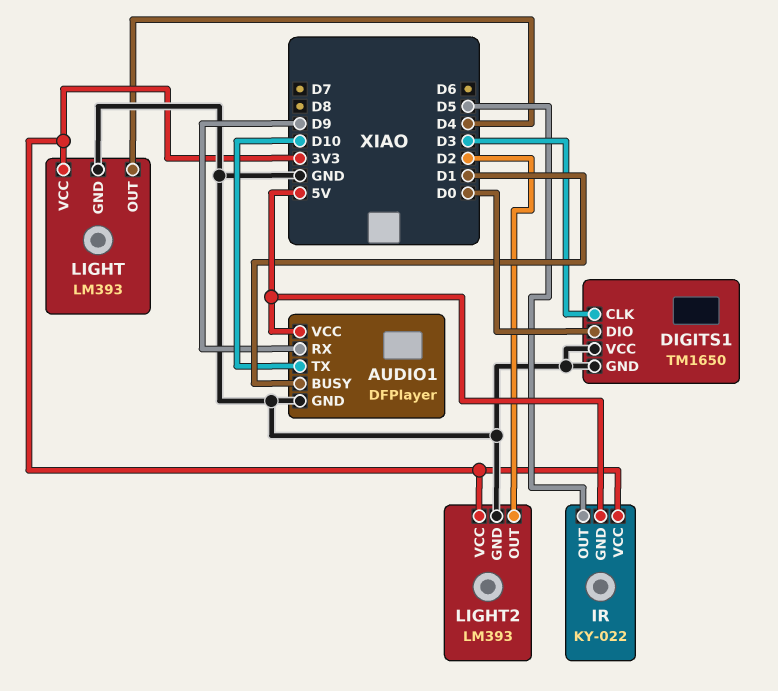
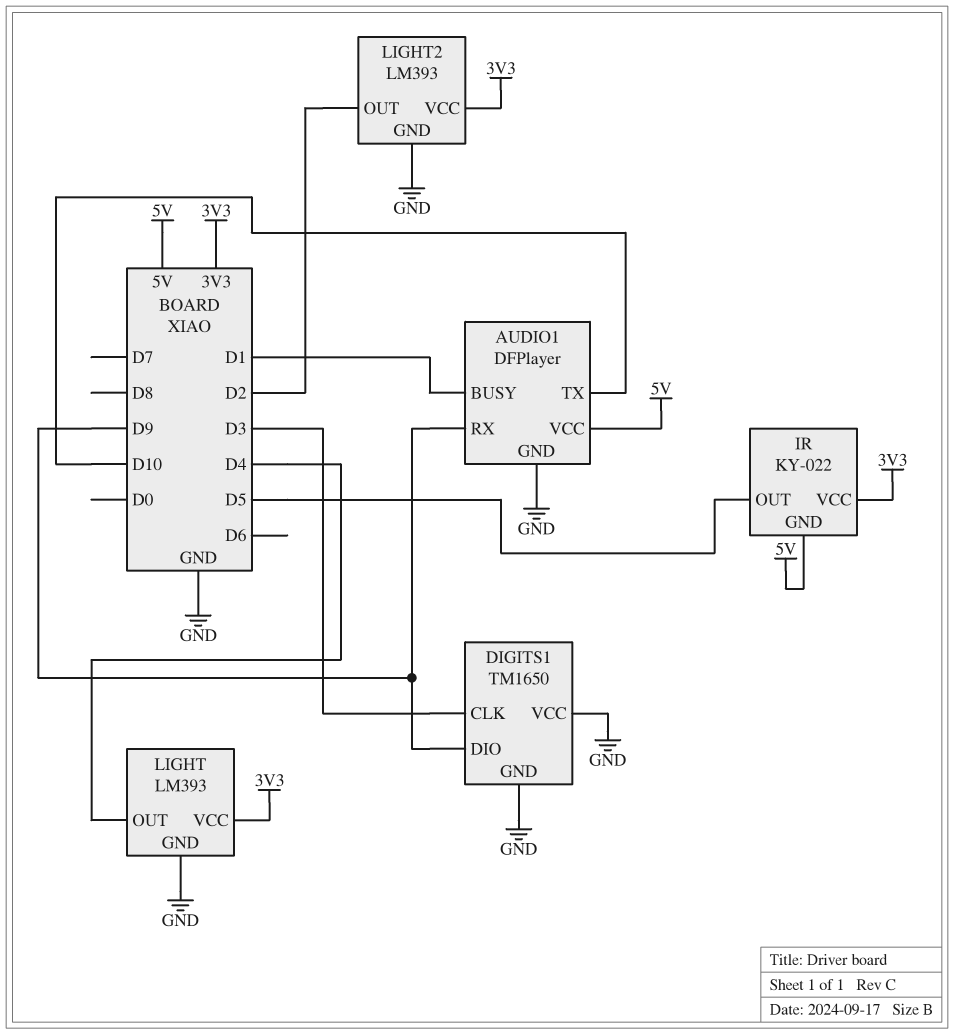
DIGITS1 pin DIO: D0 -> D9

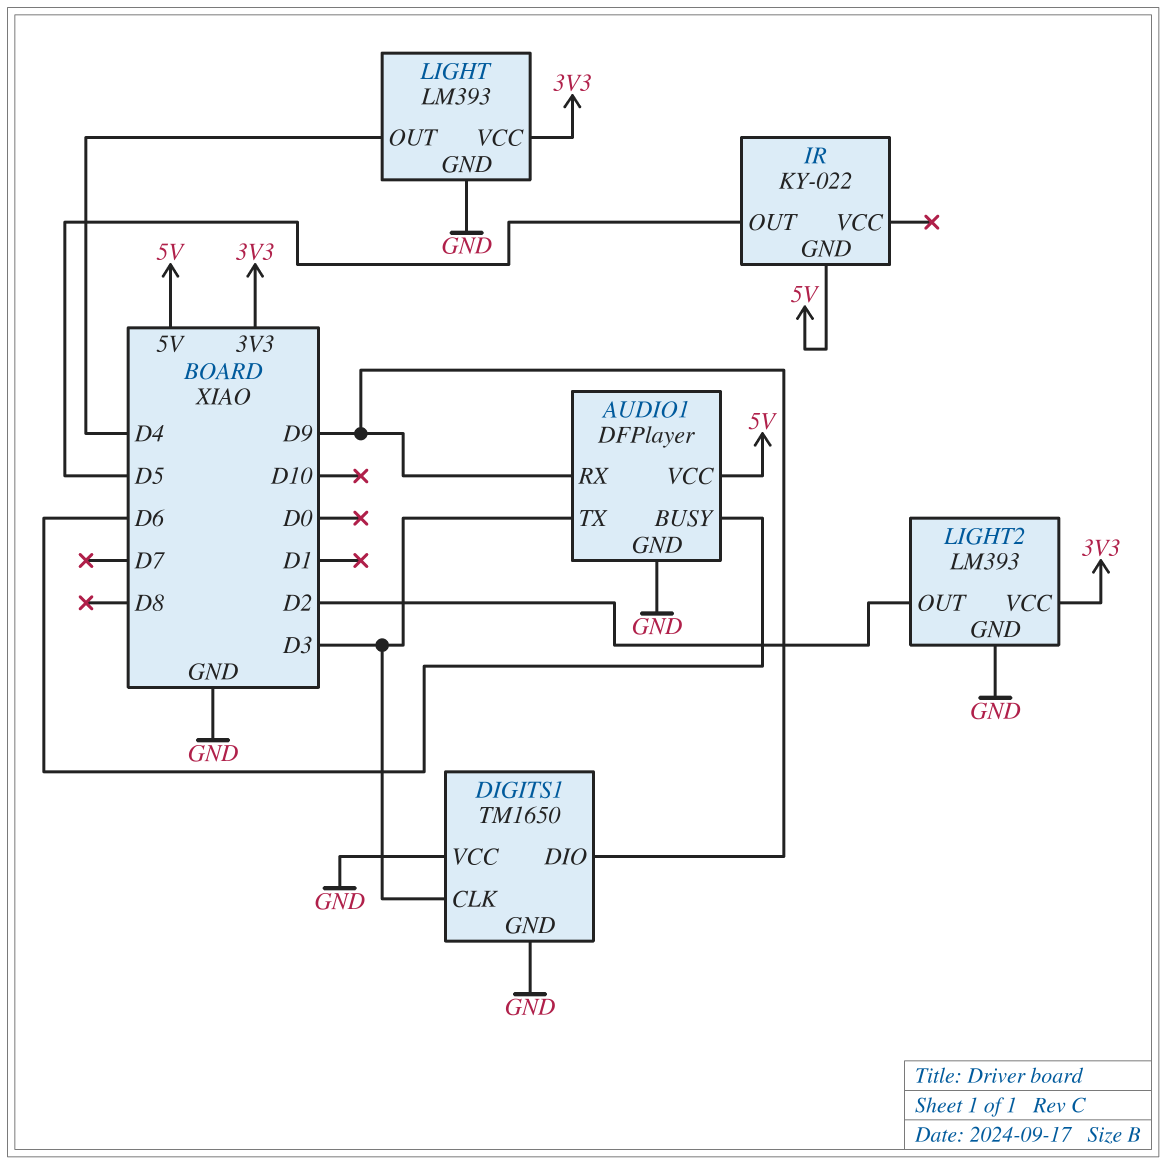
AUDIO1 pin BUSY: D1 -> D6
AUDIO1 pin TX: D10 -> D3
IR pin VCC: 3V3 -> none

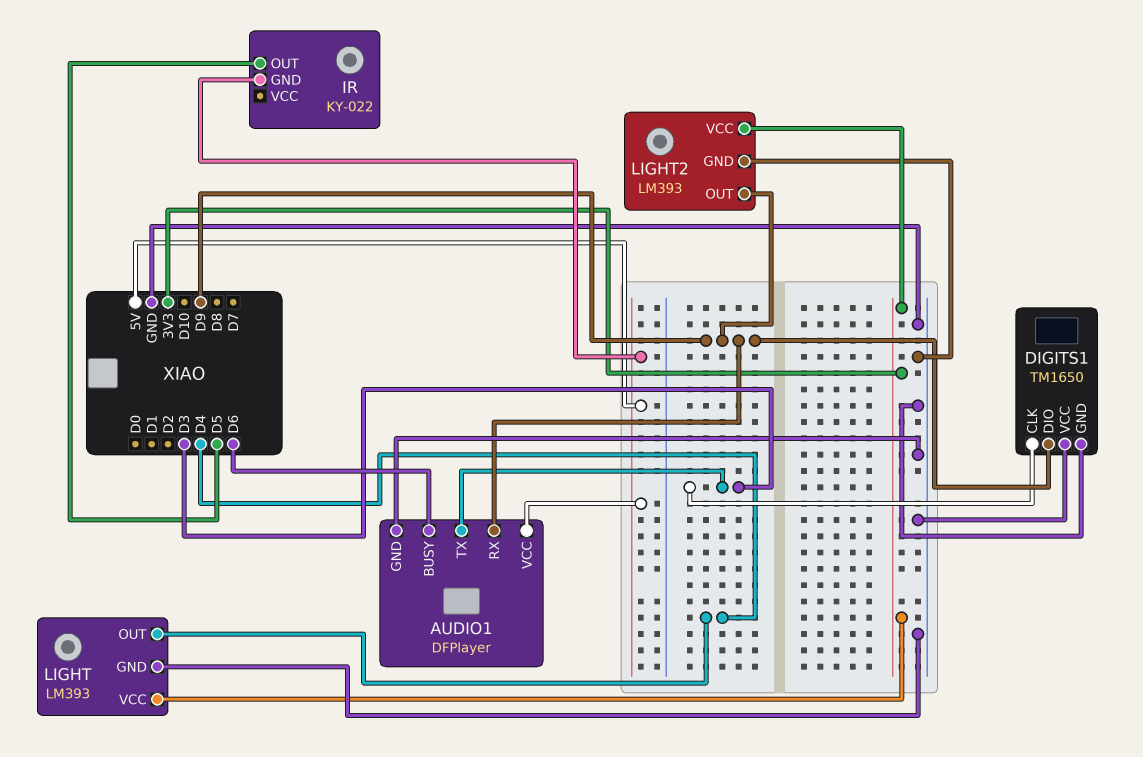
LIGHT2 pin OUT: D2 -> D9

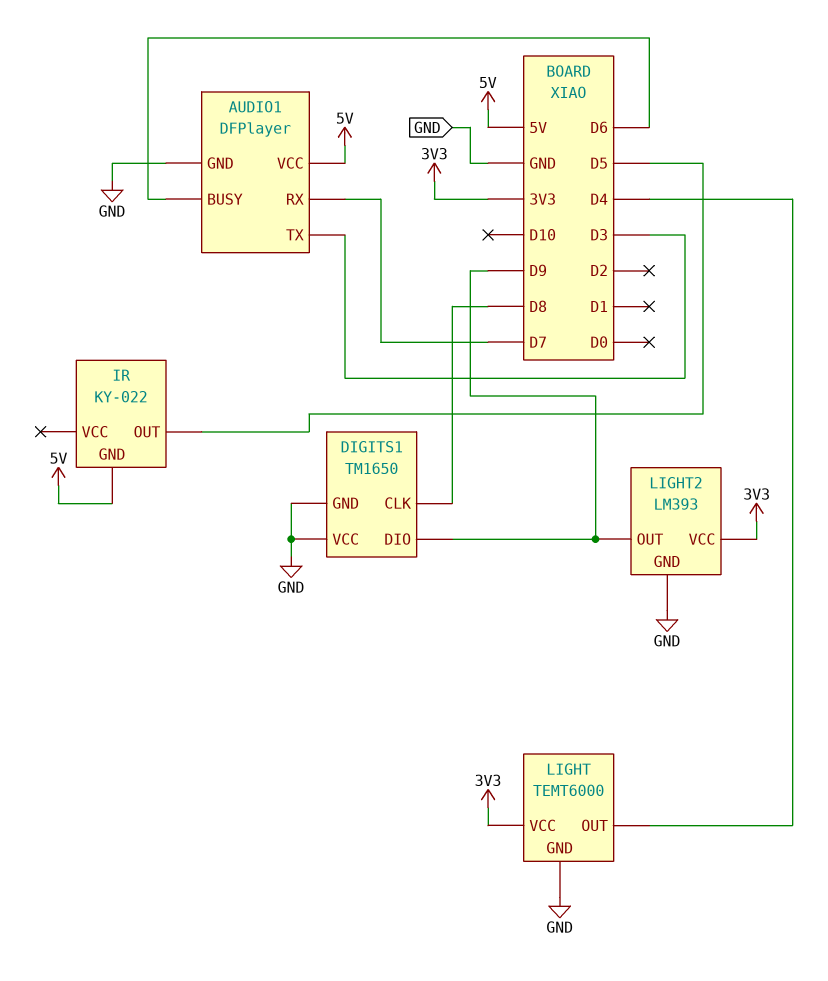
AUDIO1 pin RX: D9 -> D7
DIGITS1 pin CLK: D3 -> D8
LIGHT: LM393 -> TEMT6000

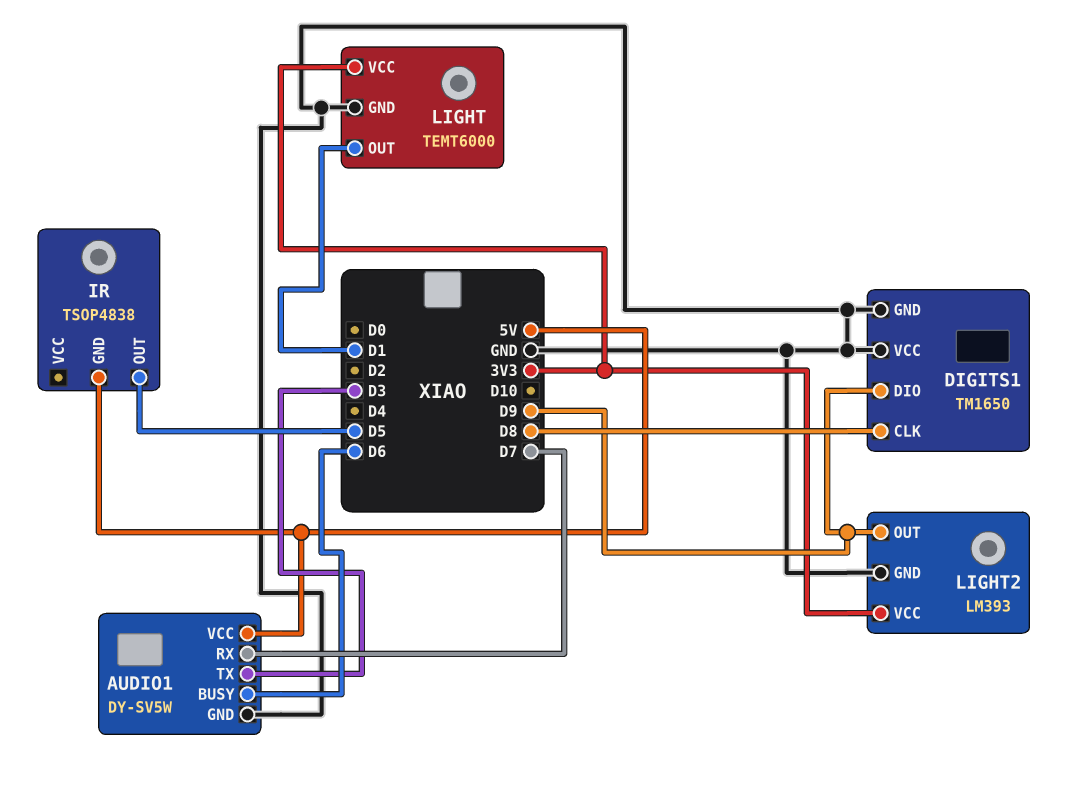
AUDIO1: DFPlayer -> DY-SV5W
IR: KY-022 -> TSOP4838
LIGHT pin OUT: D4 -> D1

